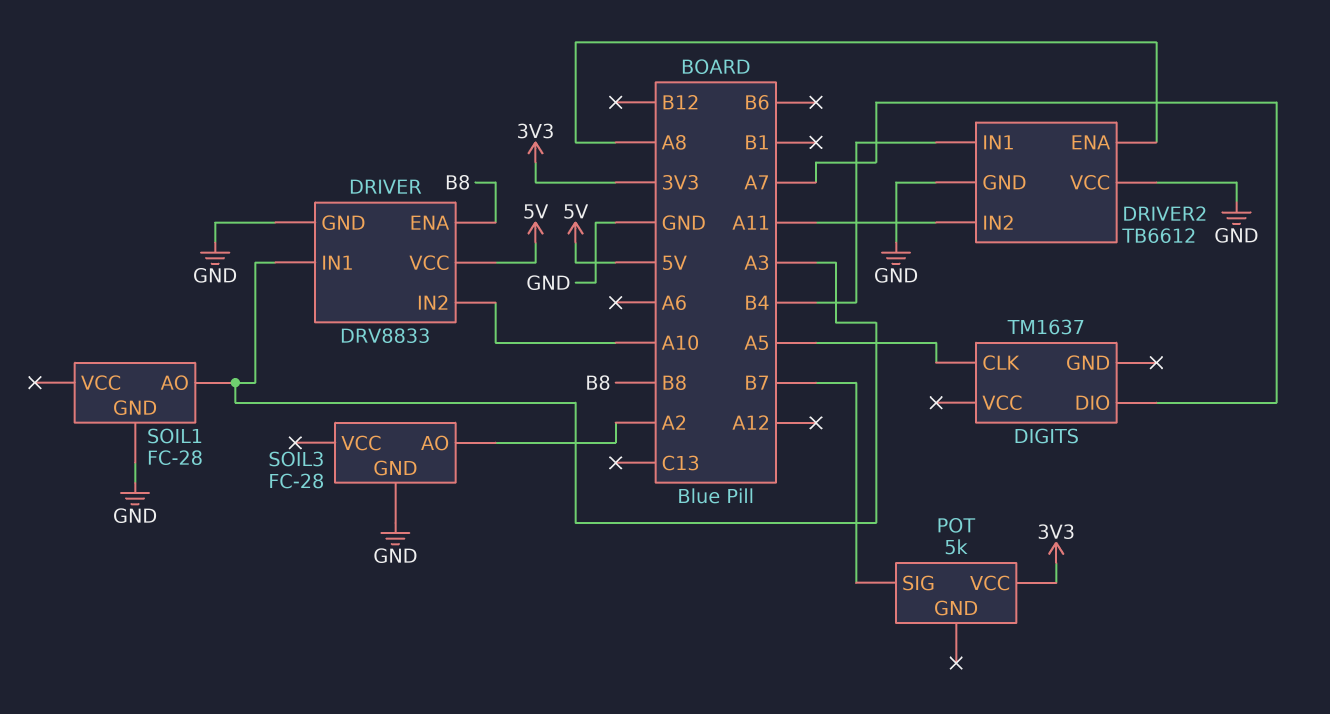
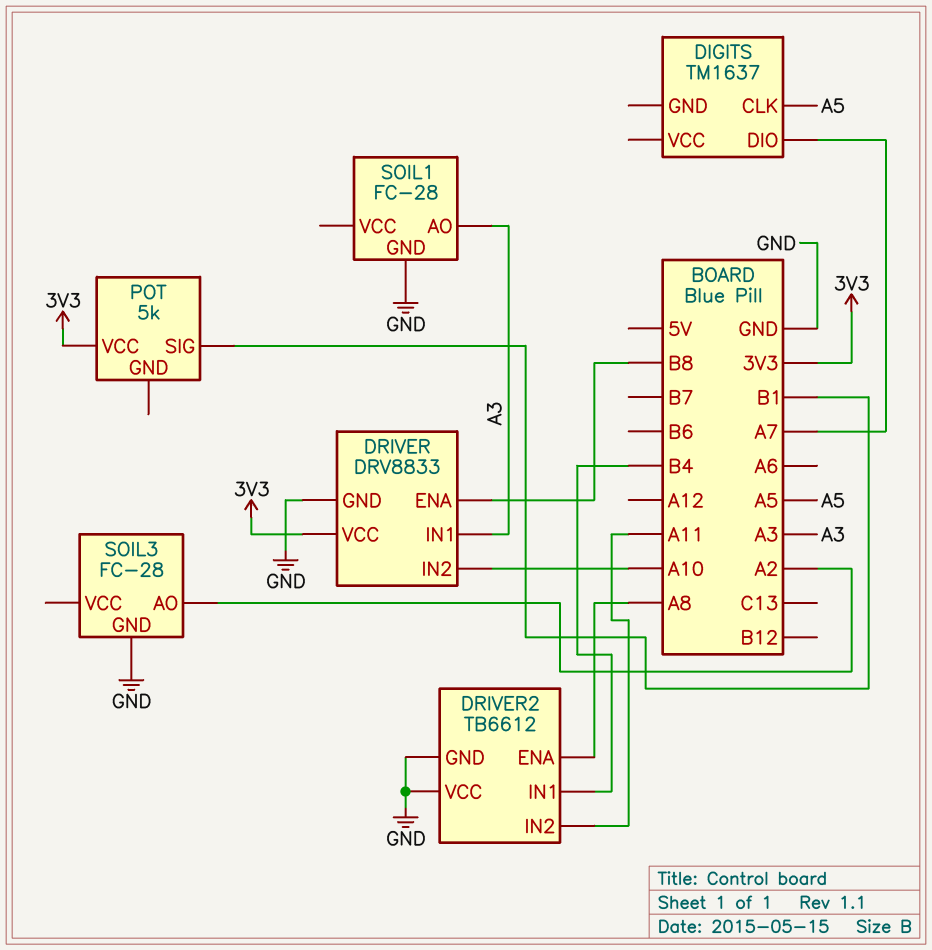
DRIVER pin VCC: 5V -> 3V3
POT pin SIG: B7 -> B1

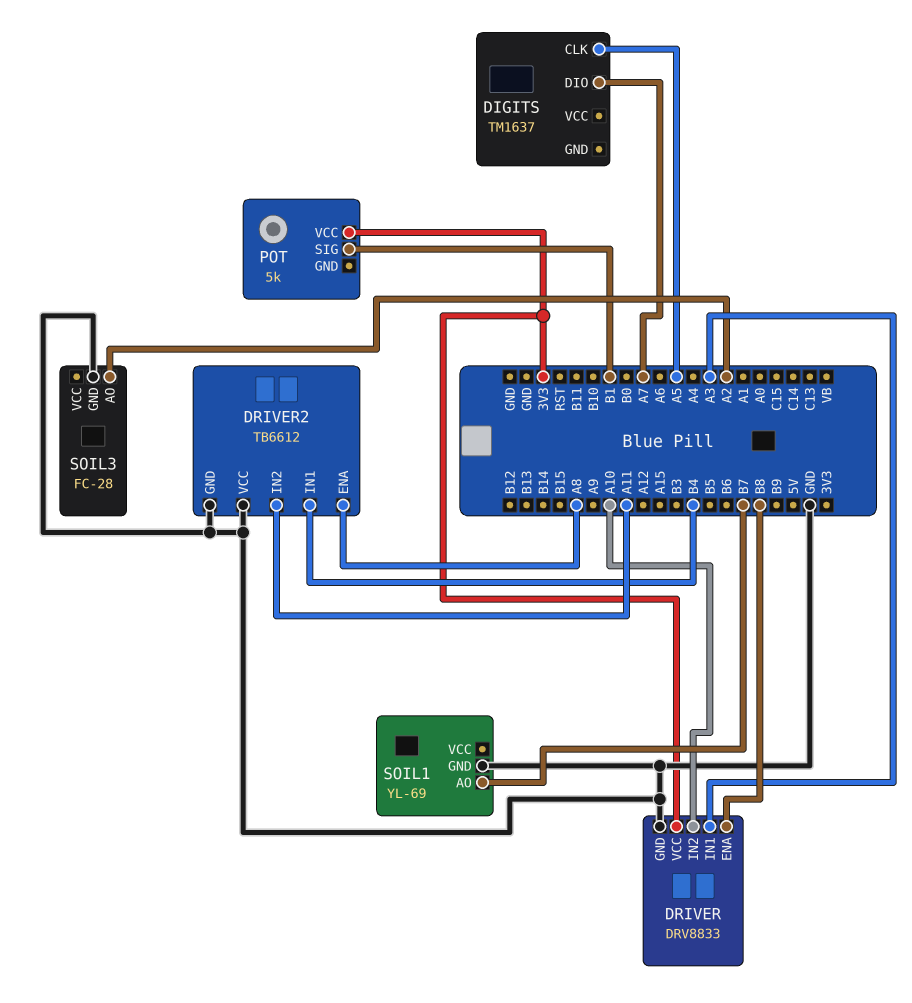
SOIL1: FC-28 -> YL-69
SOIL1 pin AO: A3 -> B7

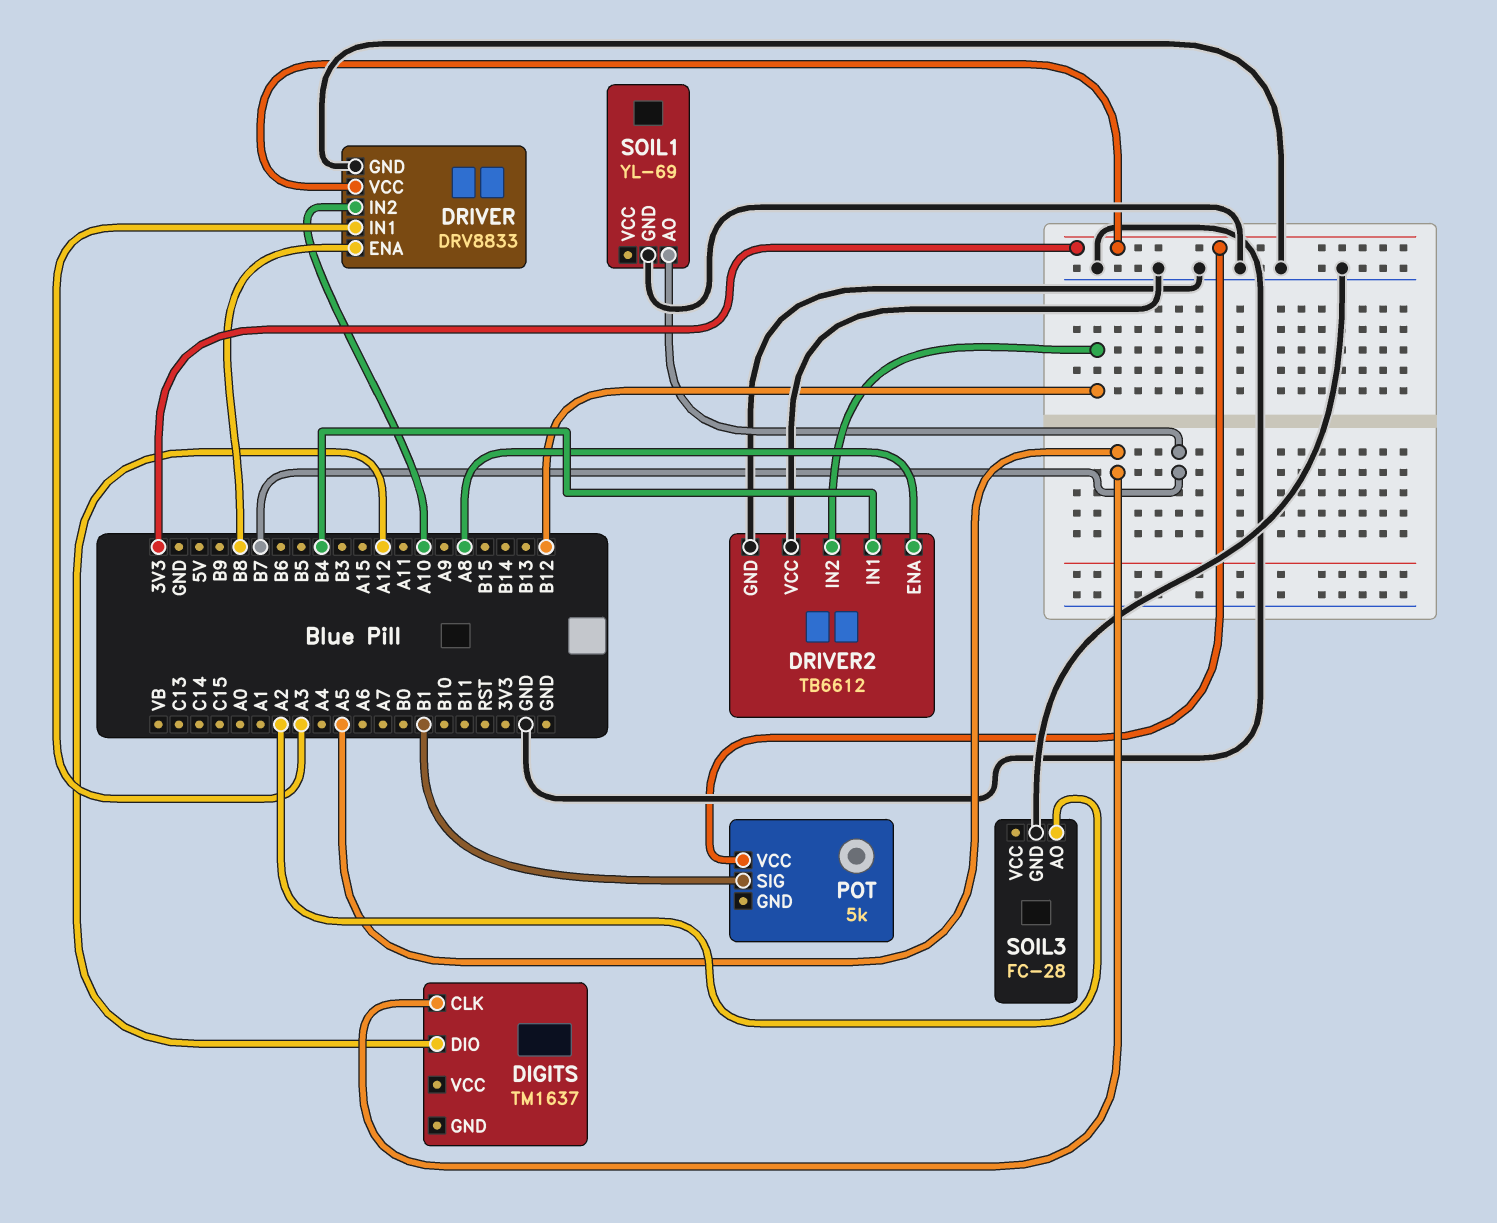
DIGITS pin DIO: A7 -> A12
DRIVER2 pin IN2: A11 -> B12

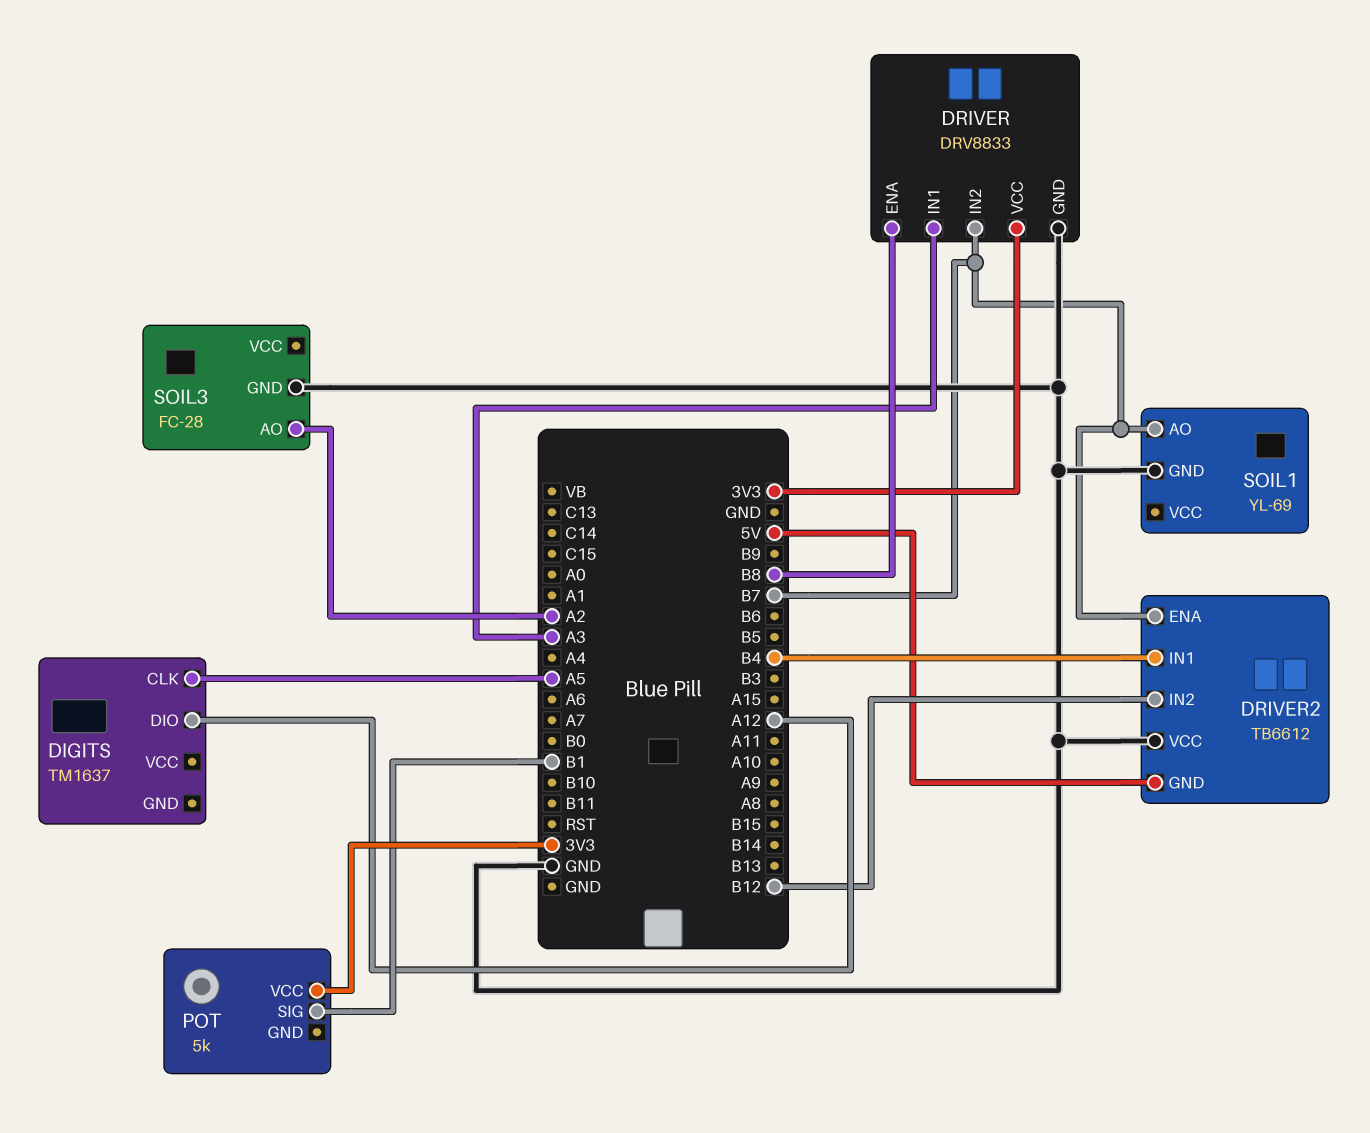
DRIVER pin IN2: A10 -> B7
DRIVER2 pin ENA: A8 -> B7
DRIVER2 pin GND: GND -> 5V

